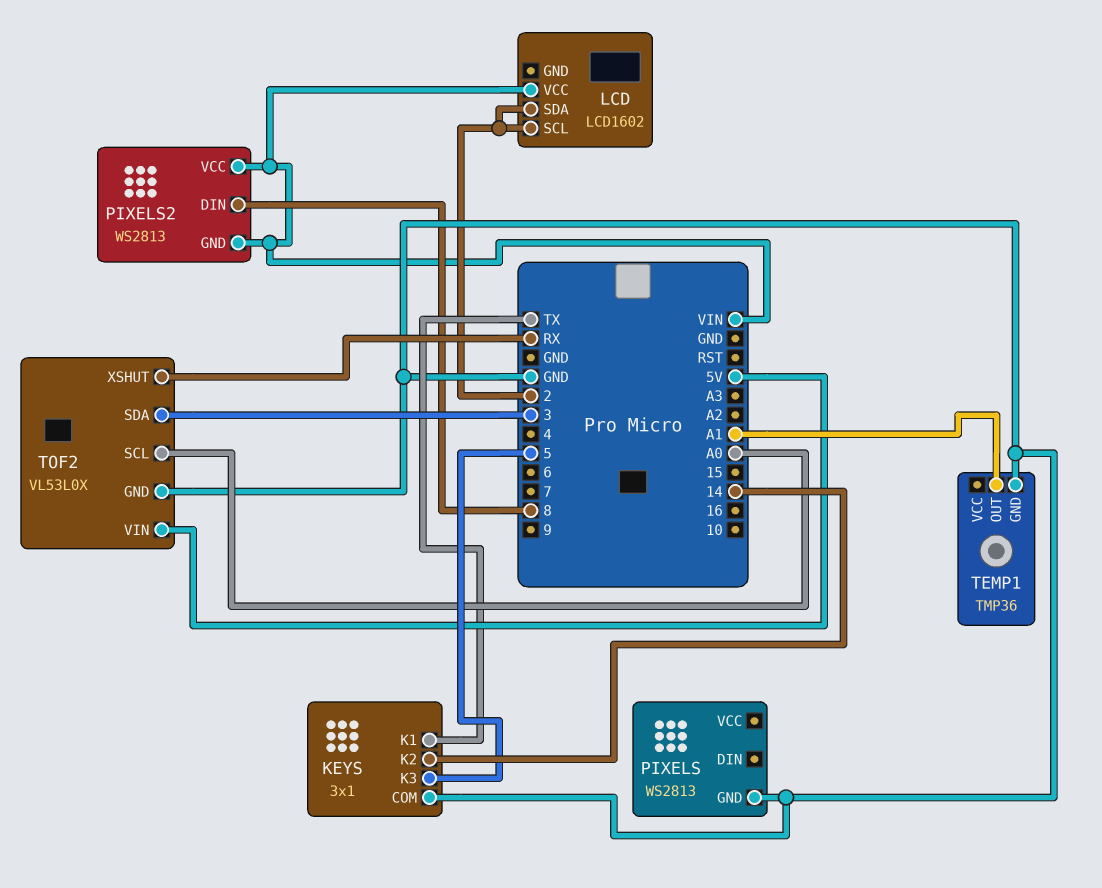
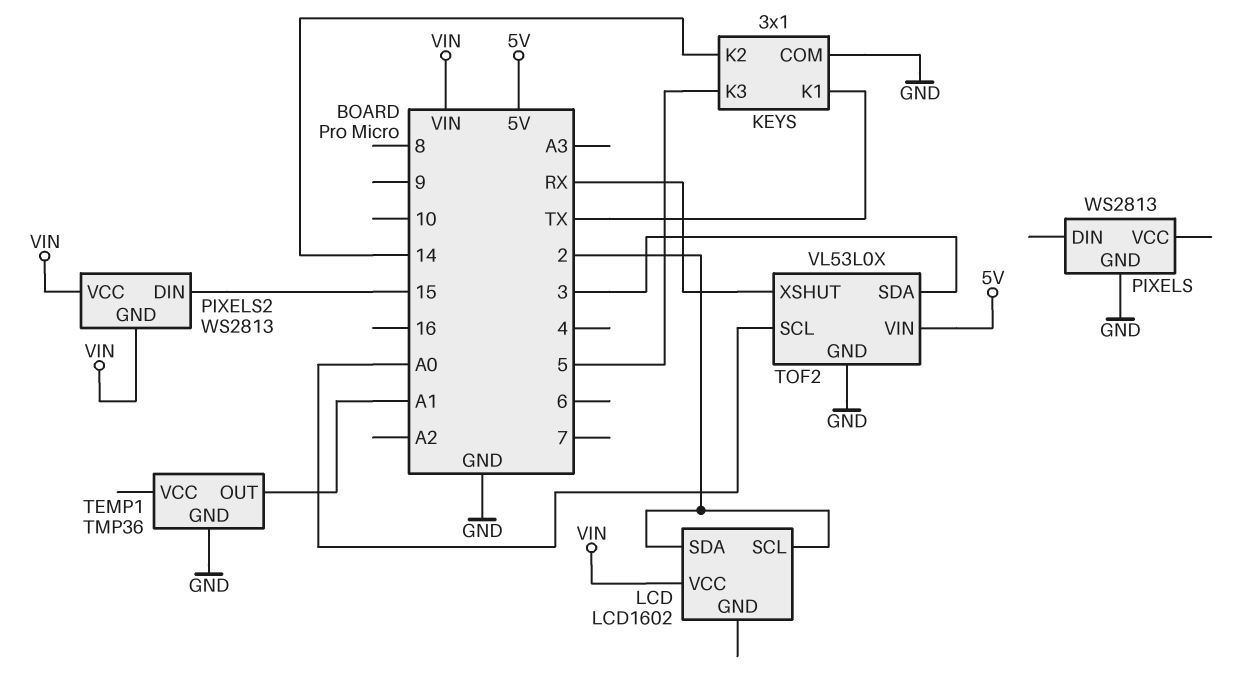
PIXELS2 pin DIN: 8 -> 15

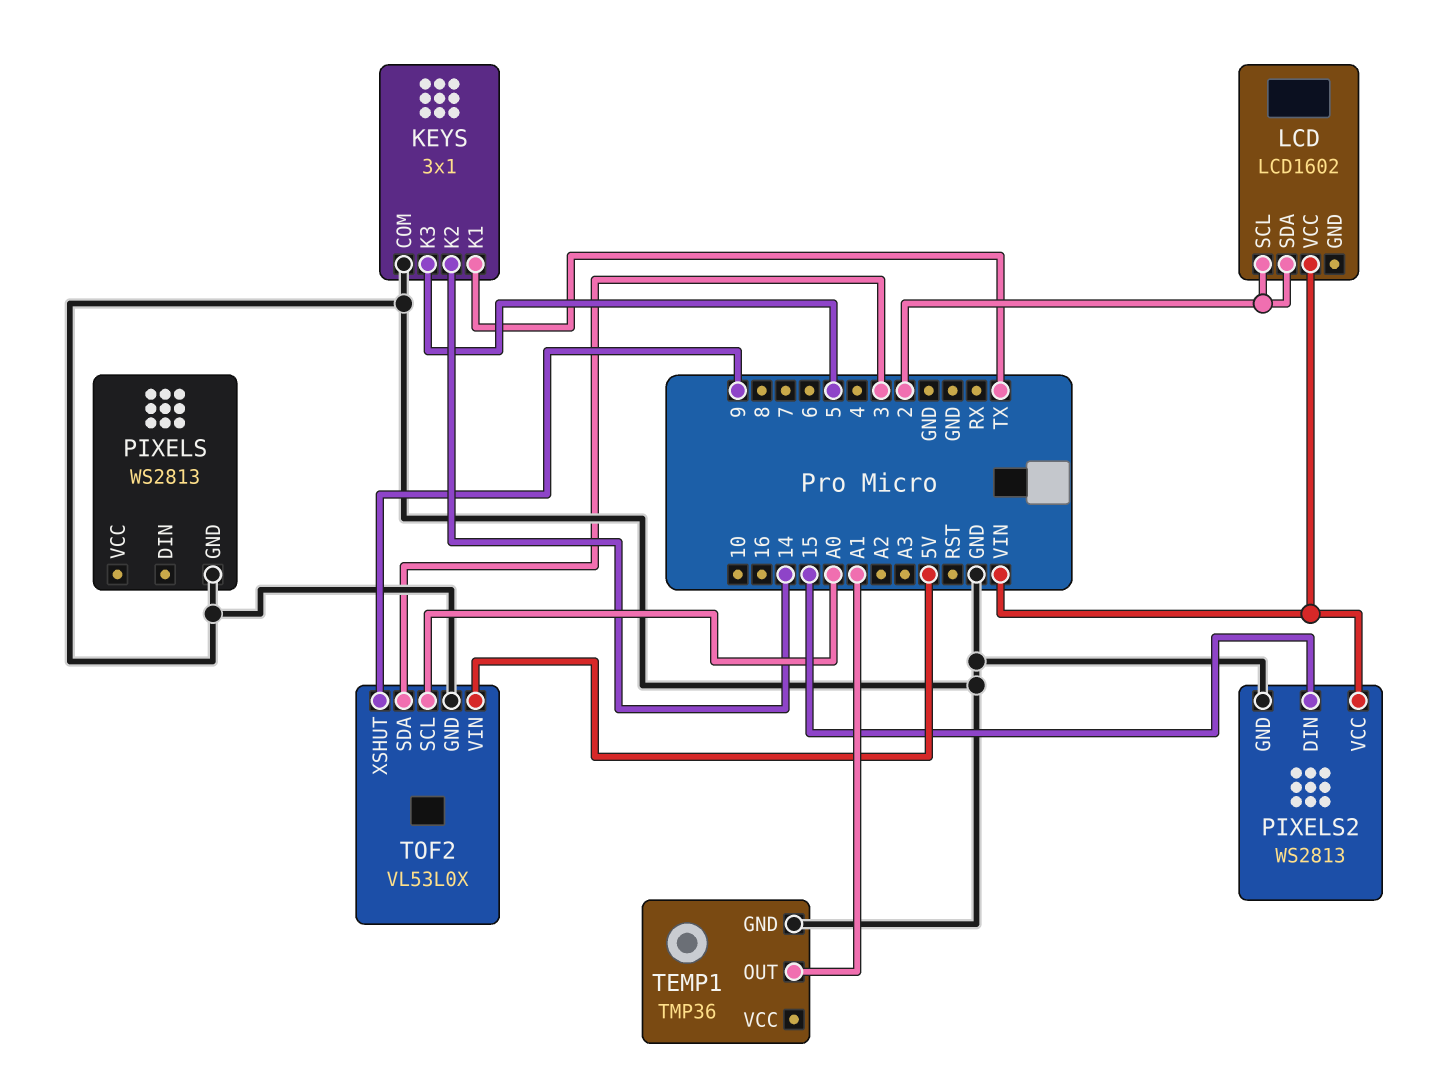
PIXELS2 pin GND: VIN -> GND
TOF2 pin XSHUT: RX -> 9

